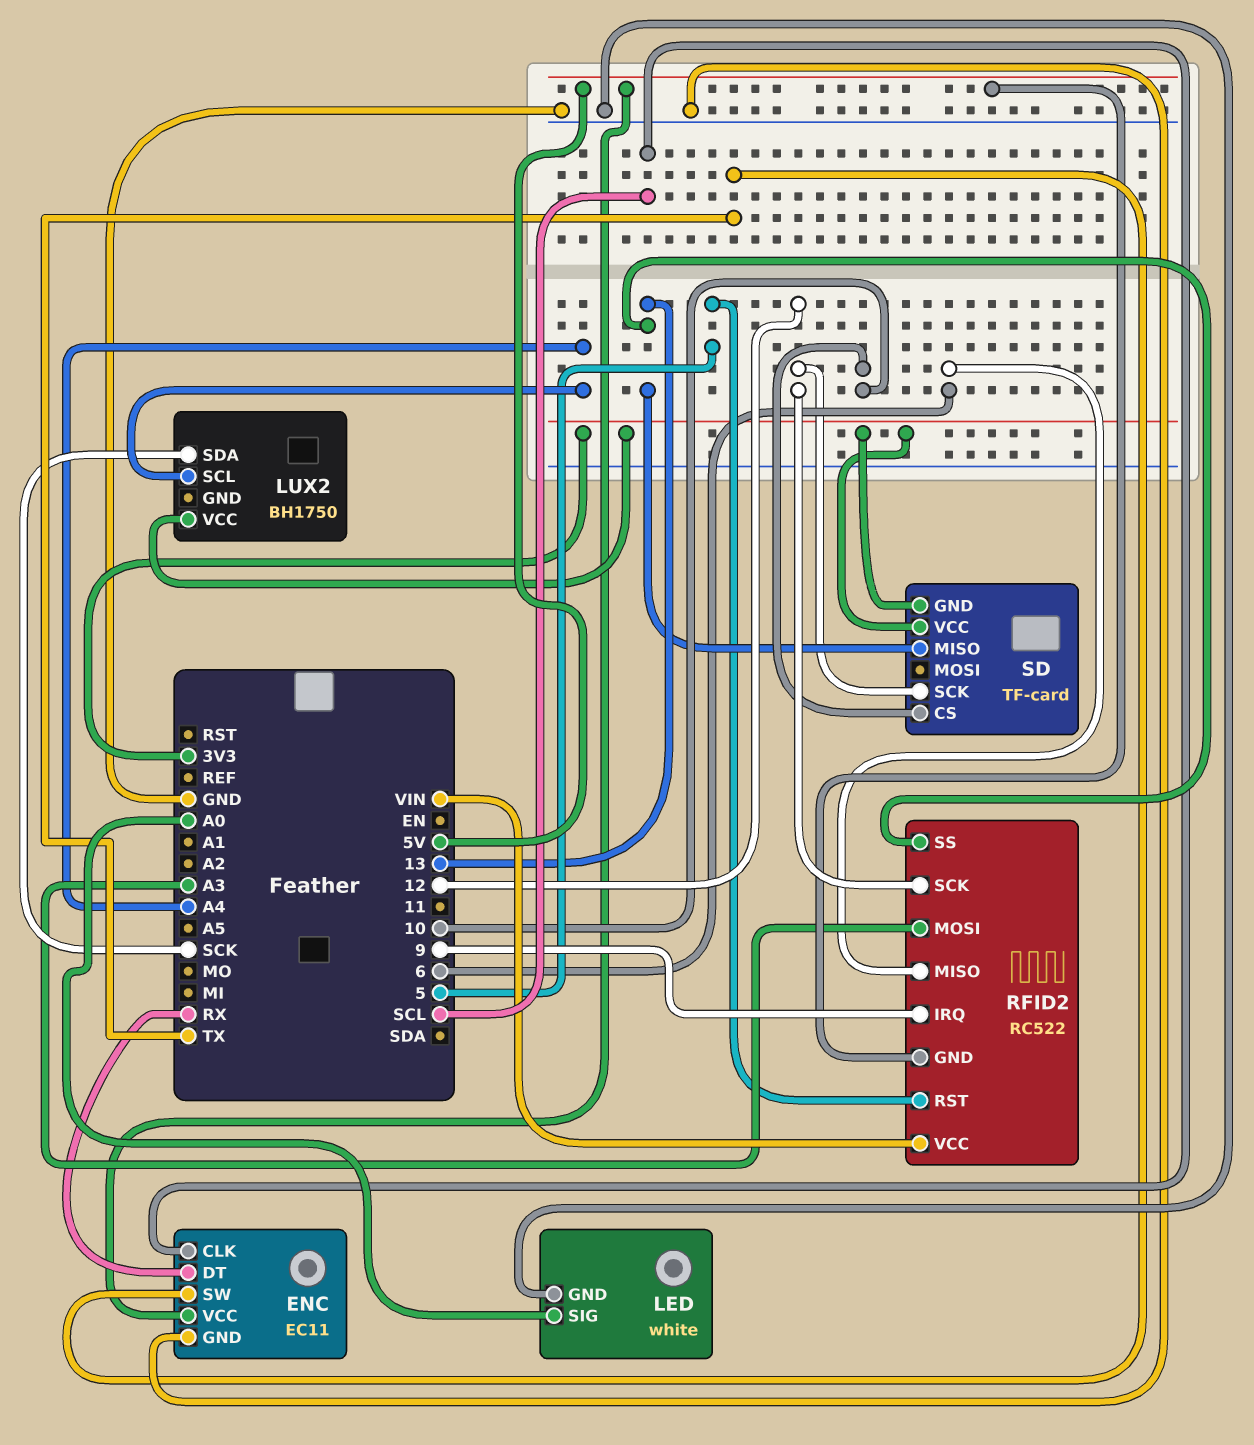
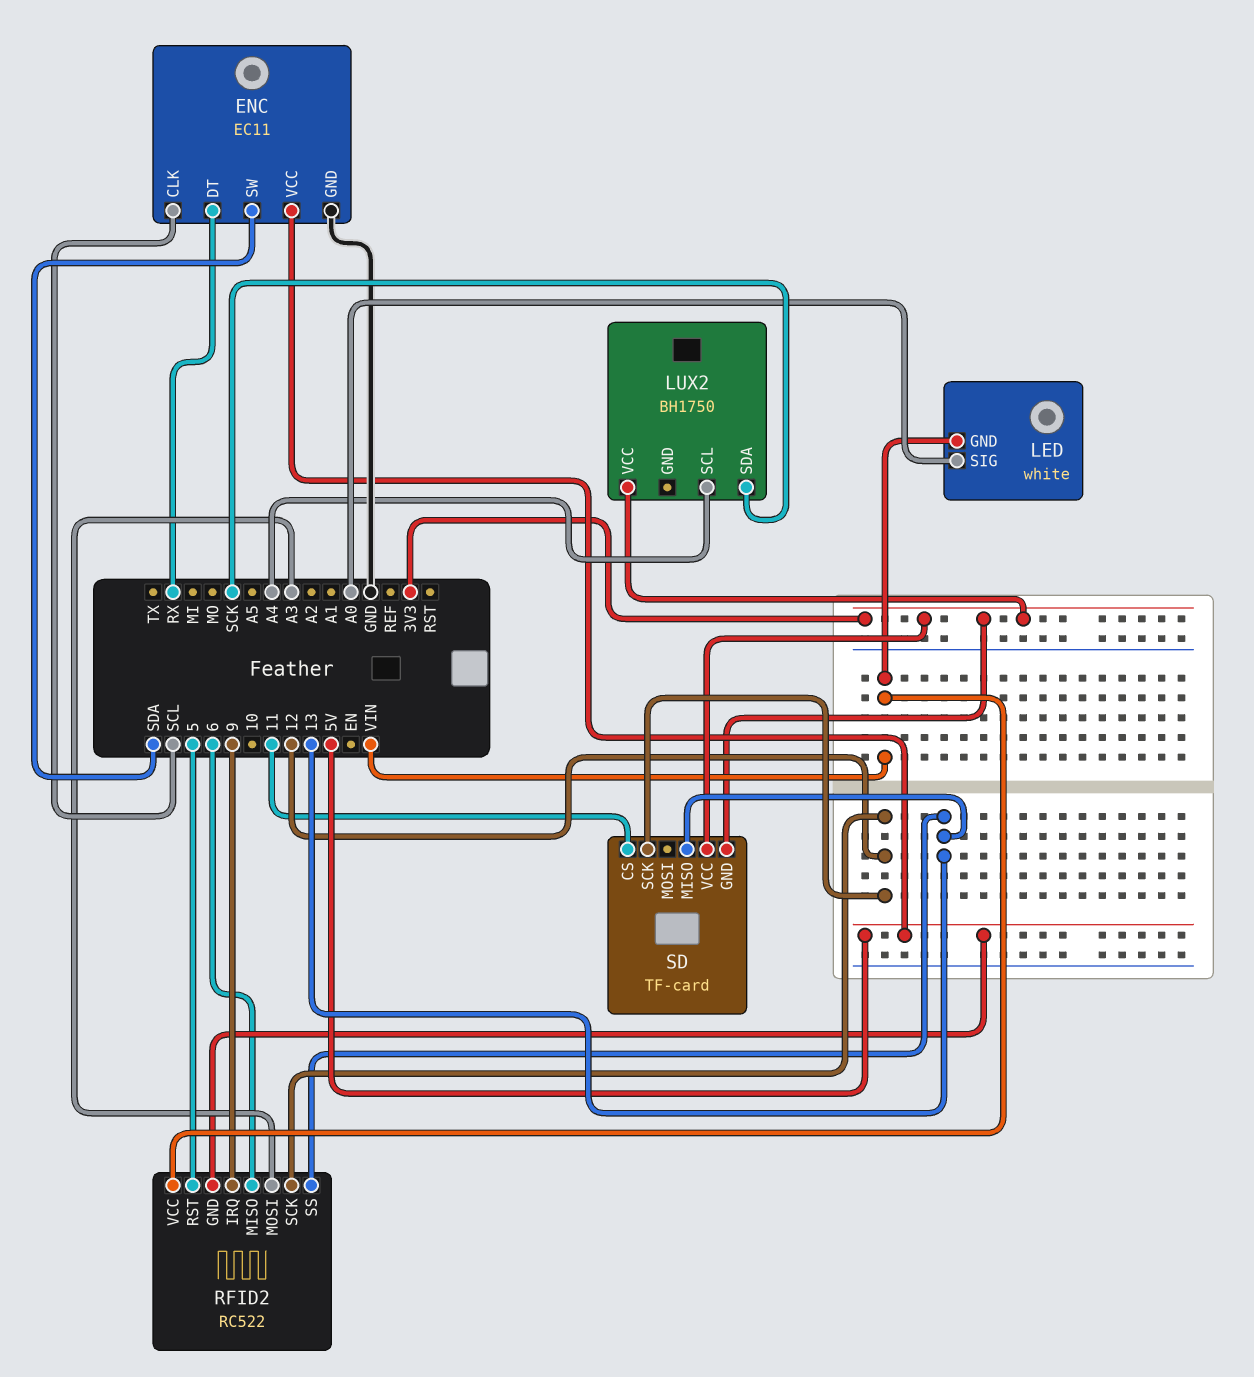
ENC pin SW: TX -> SDA
LED pin GND: GND -> VIN
SD pin CS: 10 -> 11

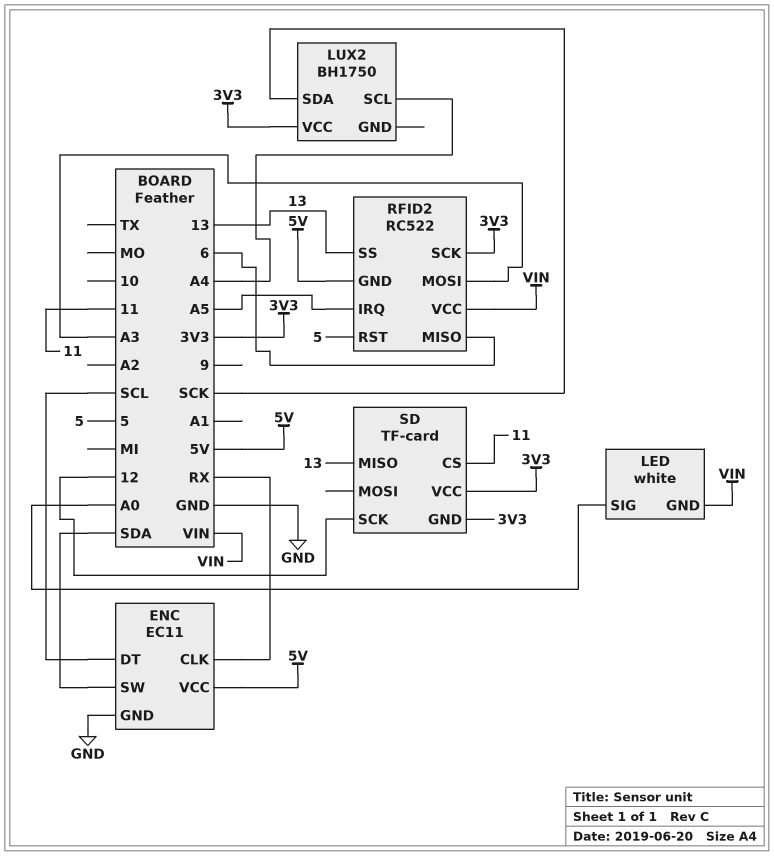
ENC pin CLK: SCL -> RX
ENC pin DT: RX -> SCL
RFID2 pin IRQ: 9 -> A5
RFID2 pin SCK: 12 -> 3V3

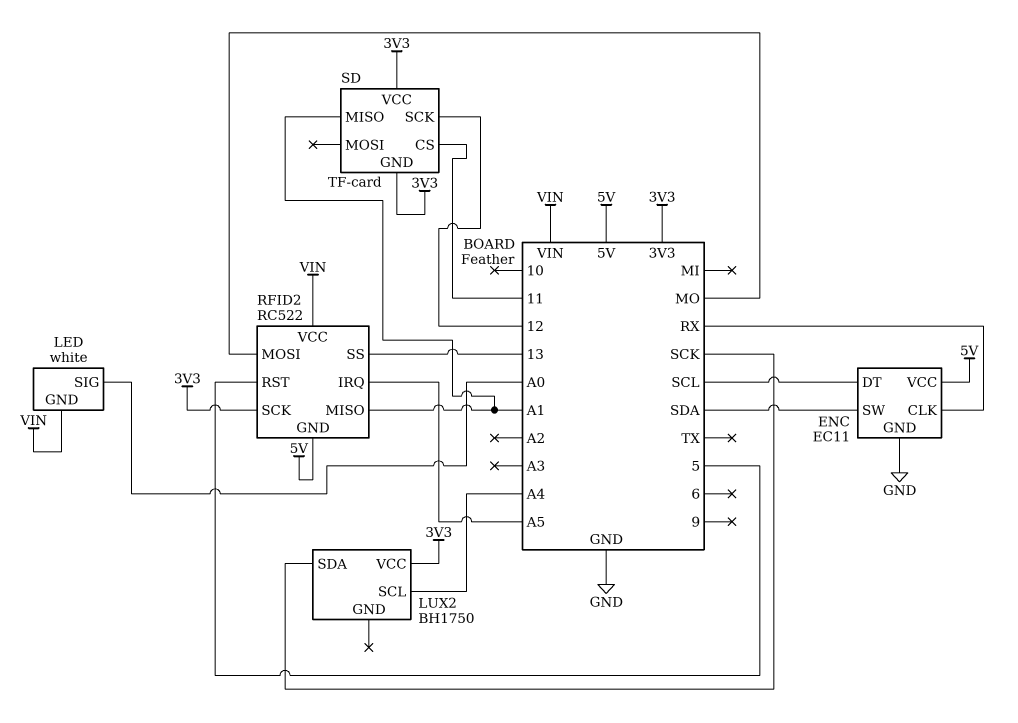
RFID2 pin MISO: 6 -> A1
RFID2 pin MOSI: A3 -> MO
SD pin MISO: 13 -> A1

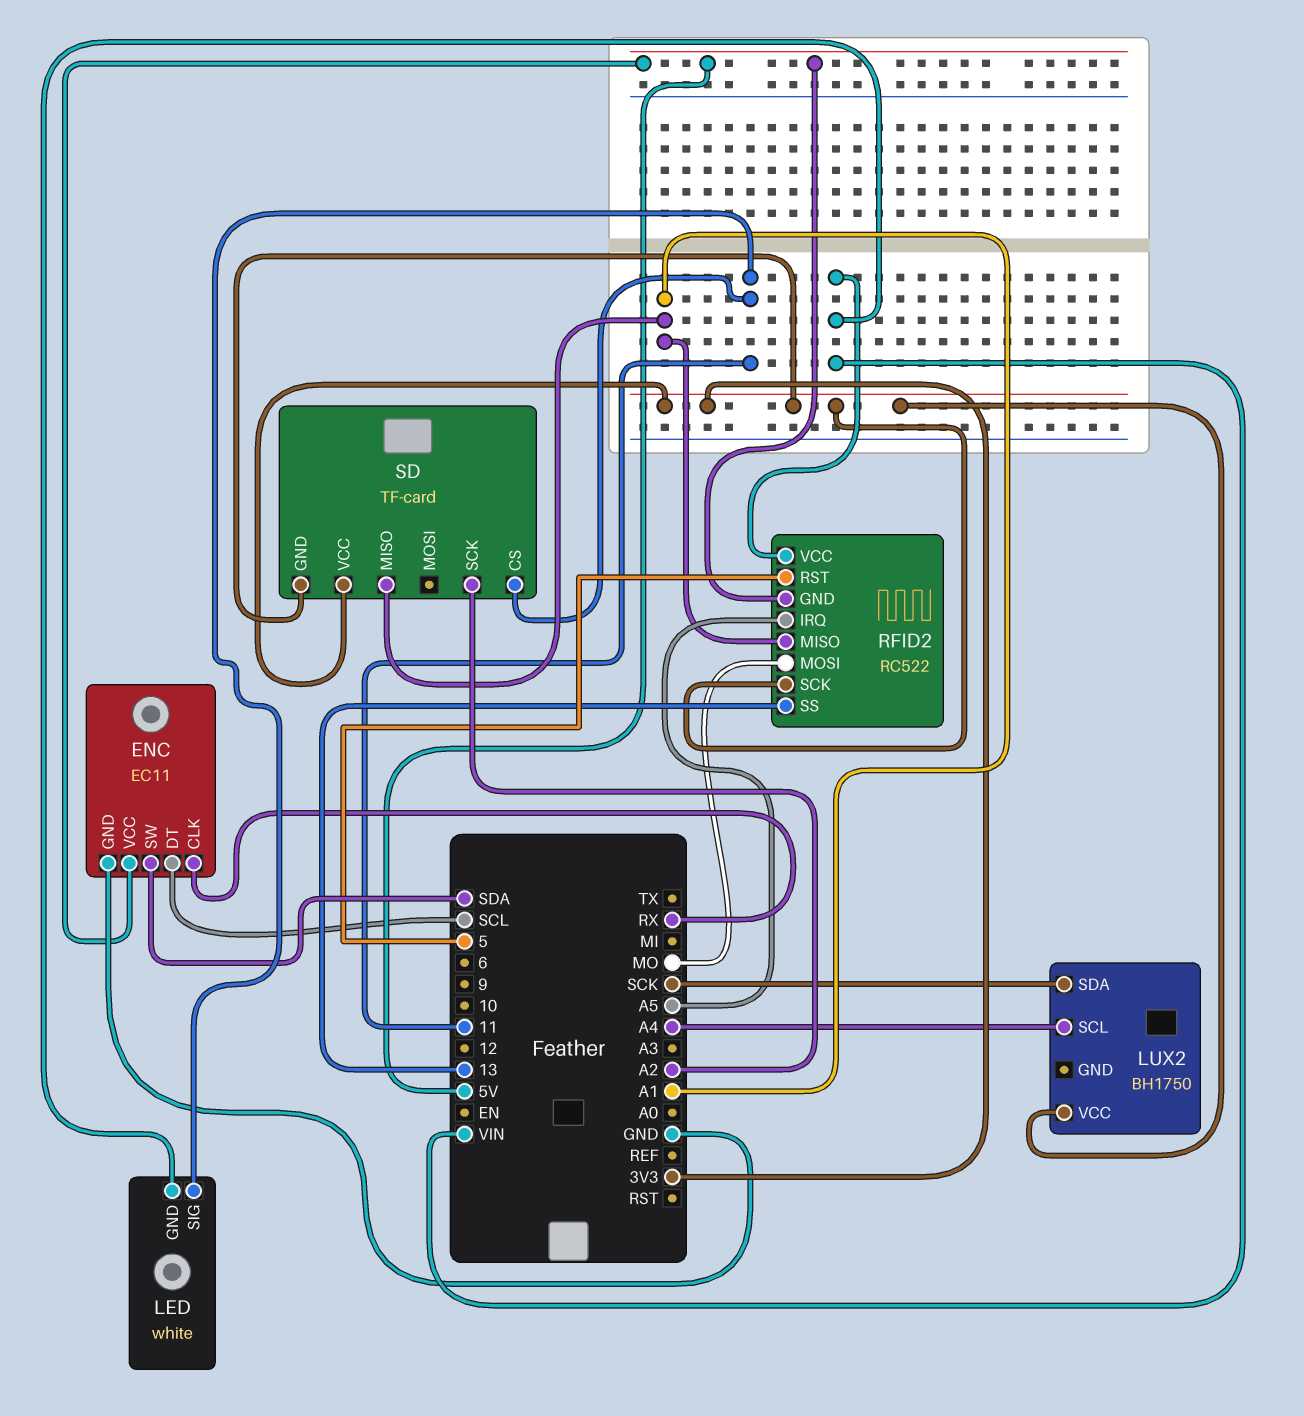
LED pin SIG: A0 -> 11
SD pin SCK: 12 -> A2

